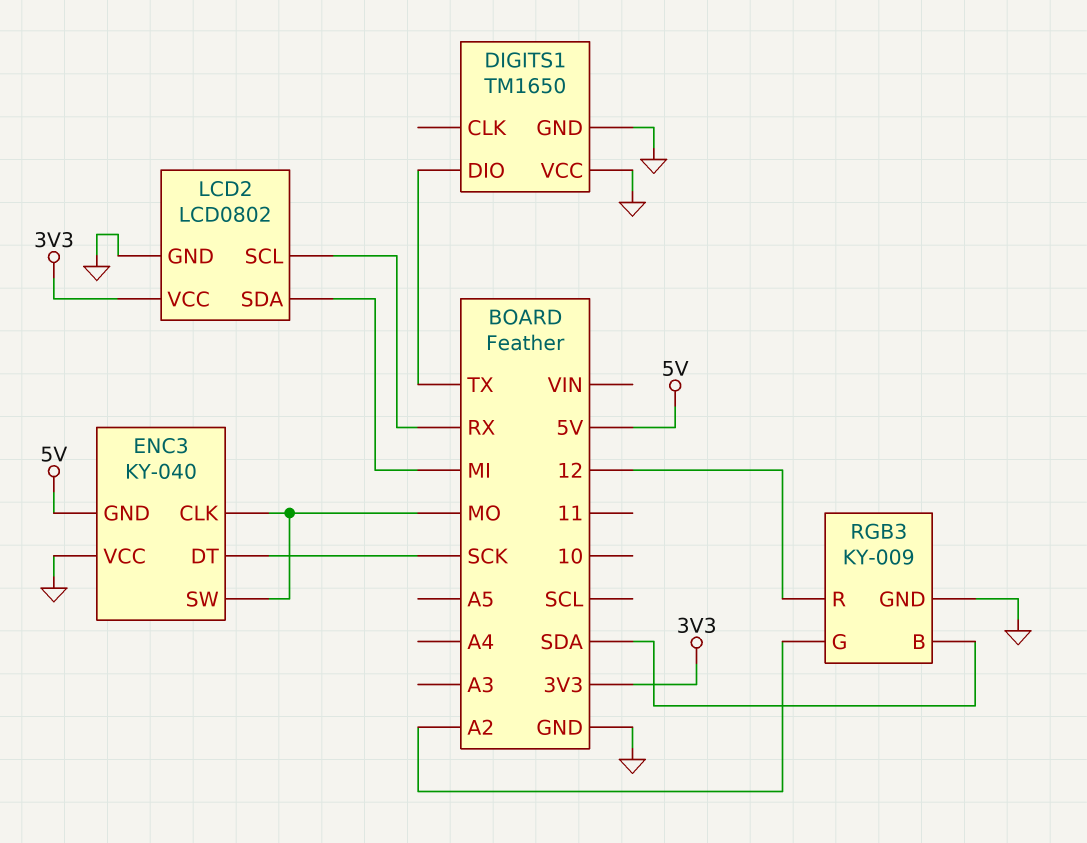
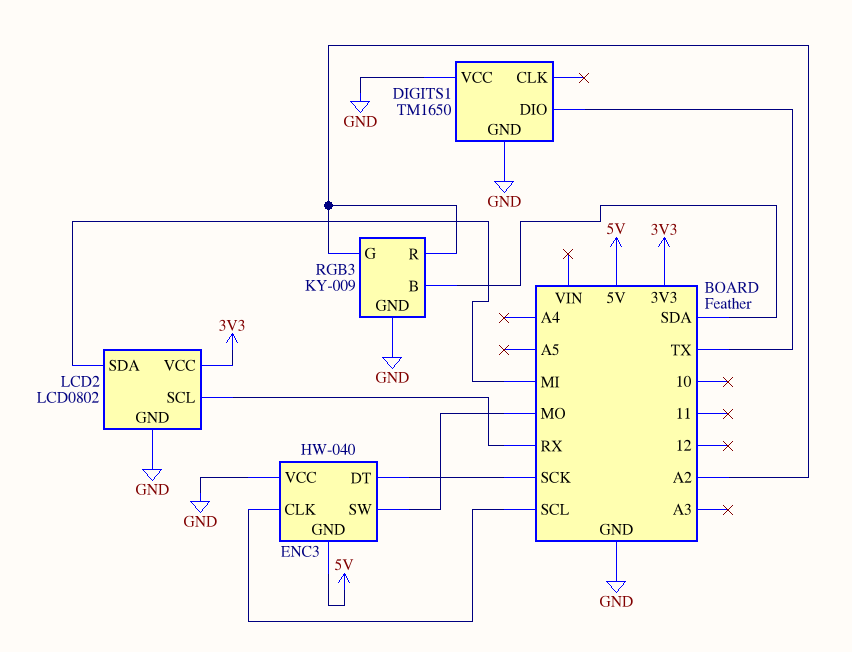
ENC3: KY-040 -> HW-040
ENC3 pin CLK: MO -> SCL
RGB3 pin R: 12 -> A2

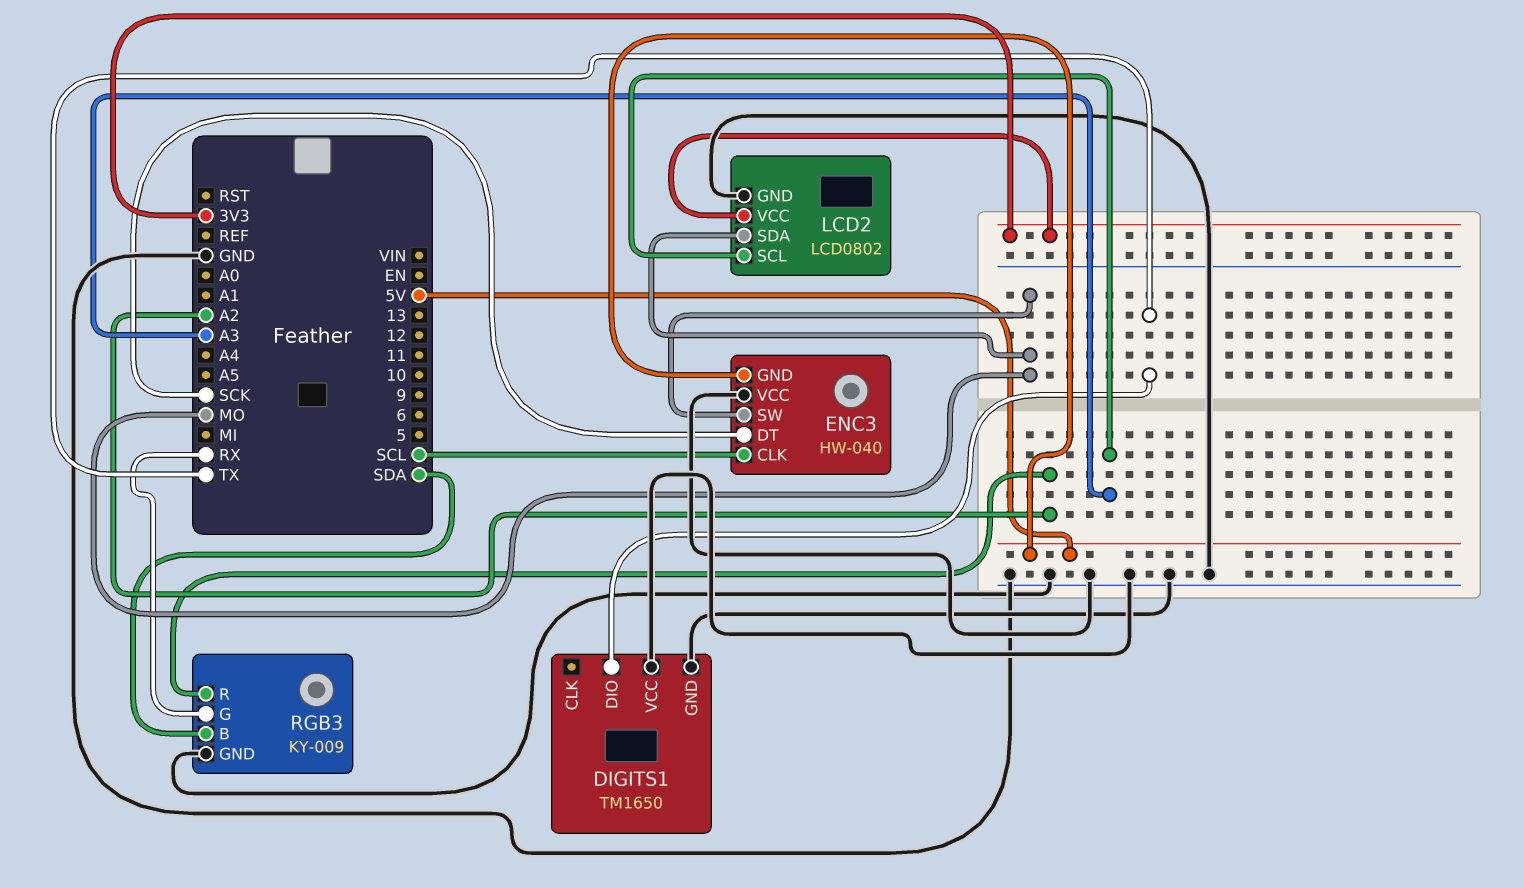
LCD2 pin SCL: RX -> A3
LCD2 pin SDA: MI -> MO
RGB3 pin G: A2 -> RX

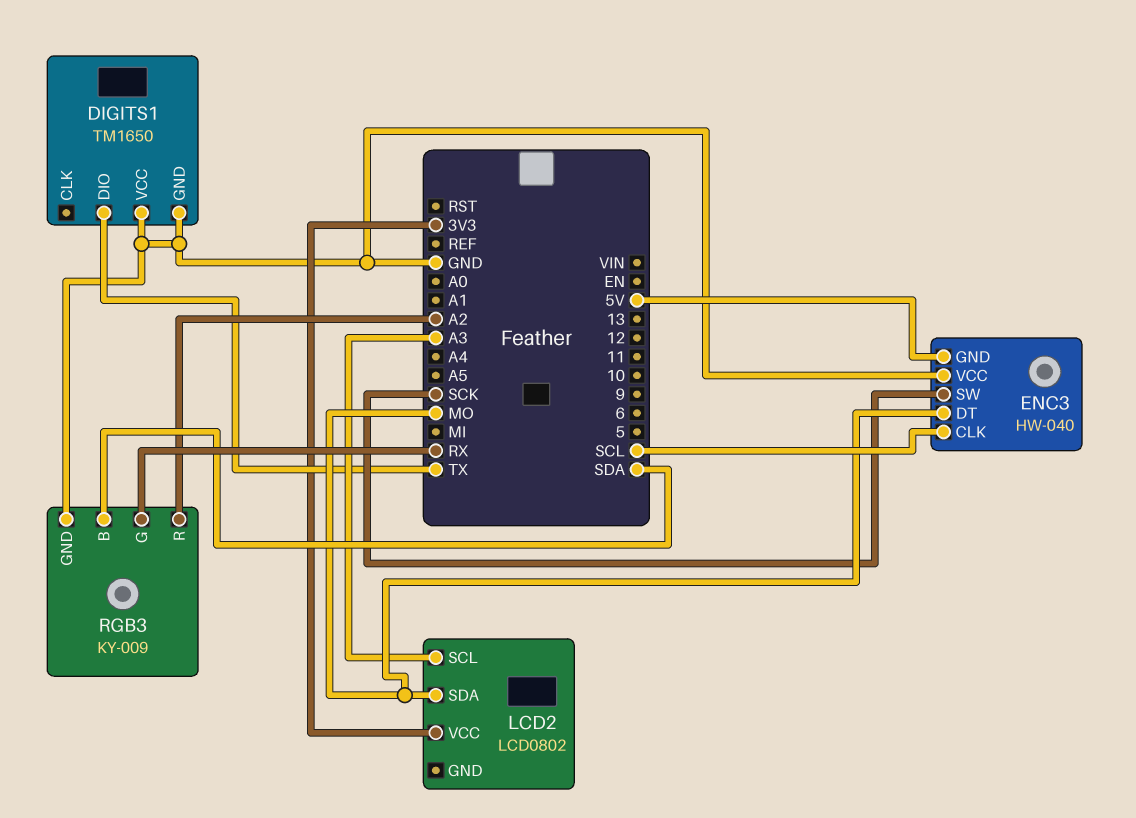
ENC3 pin DT: SCK -> MO
ENC3 pin SW: MO -> SCK
LCD2 pin GND: GND -> none

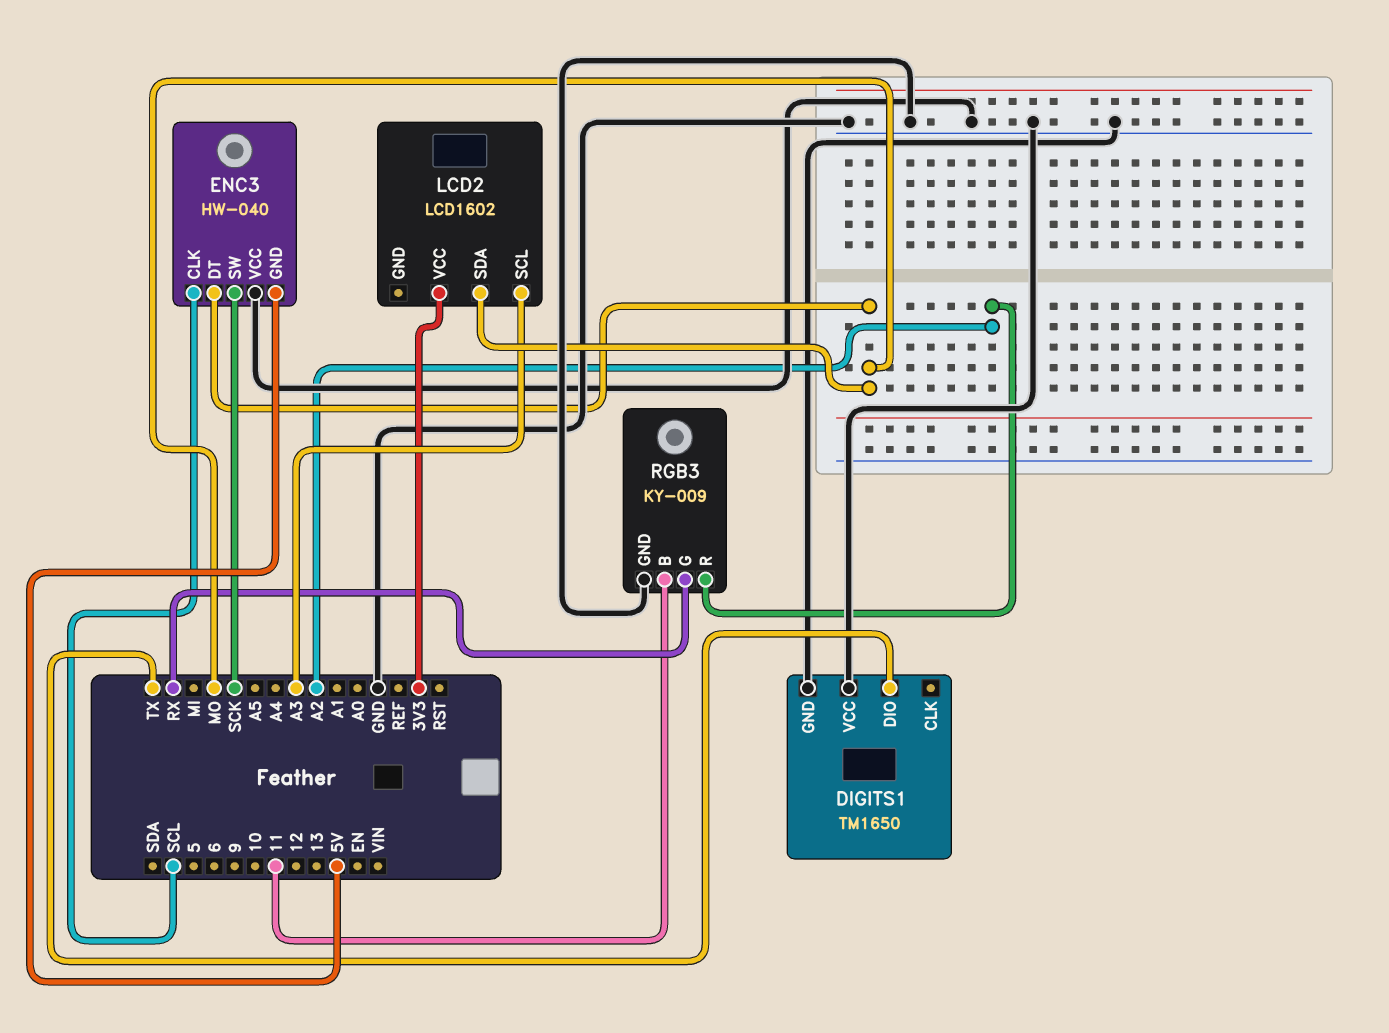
LCD2: LCD0802 -> LCD1602
RGB3 pin B: SDA -> 11

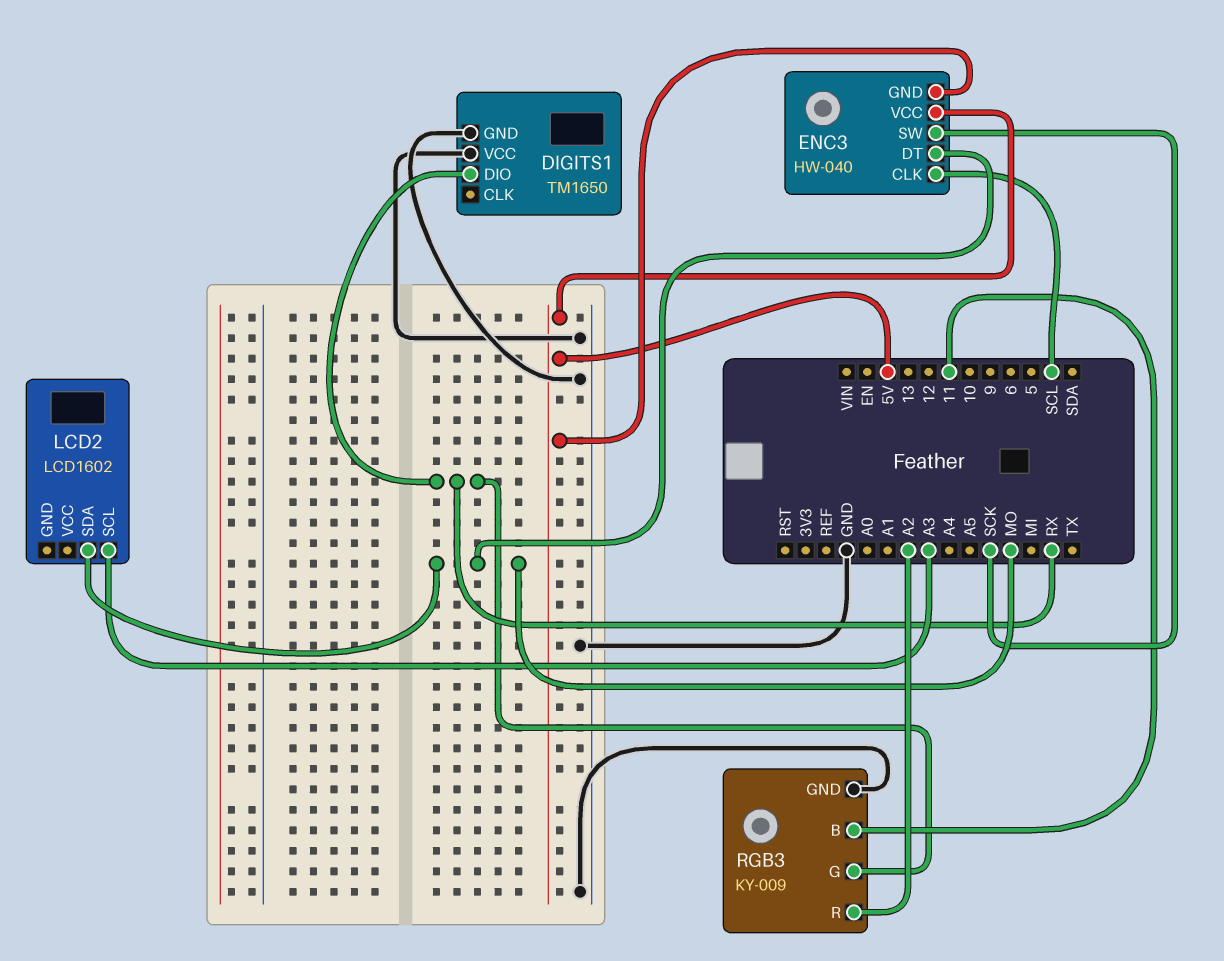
DIGITS1 pin DIO: TX -> RX
ENC3 pin VCC: GND -> 5V
LCD2 pin VCC: 3V3 -> none

